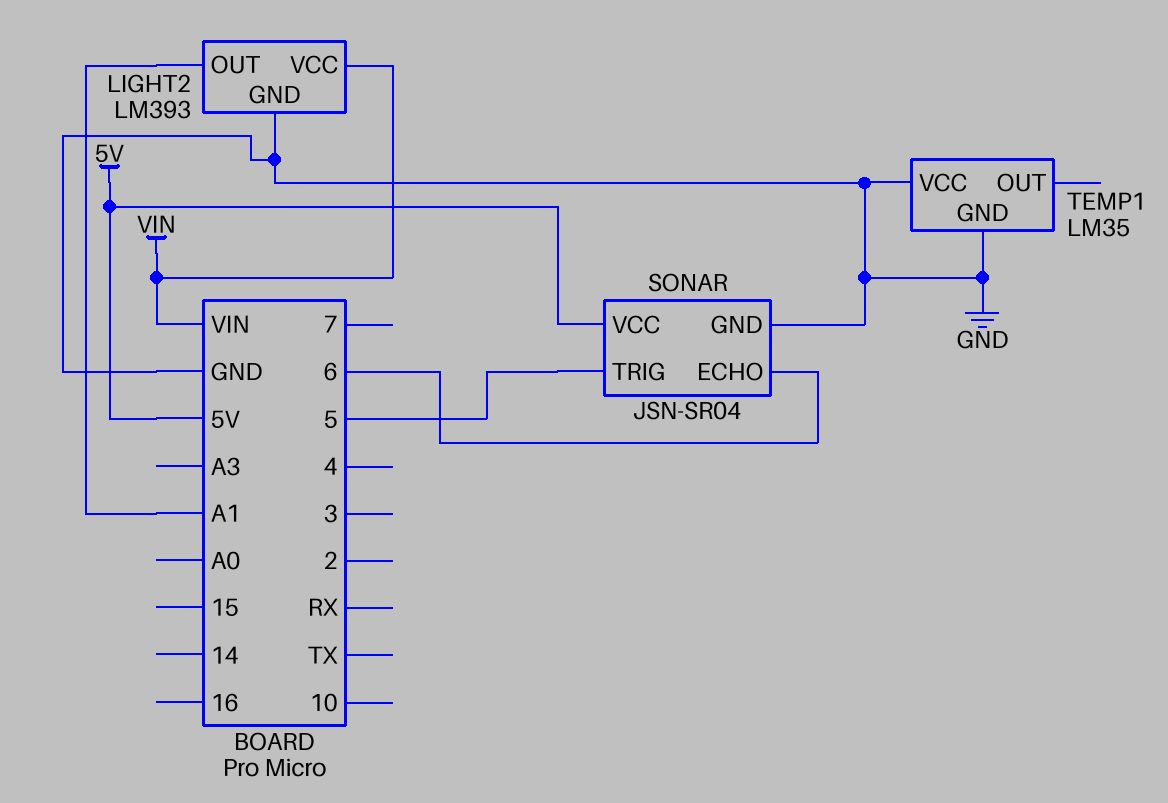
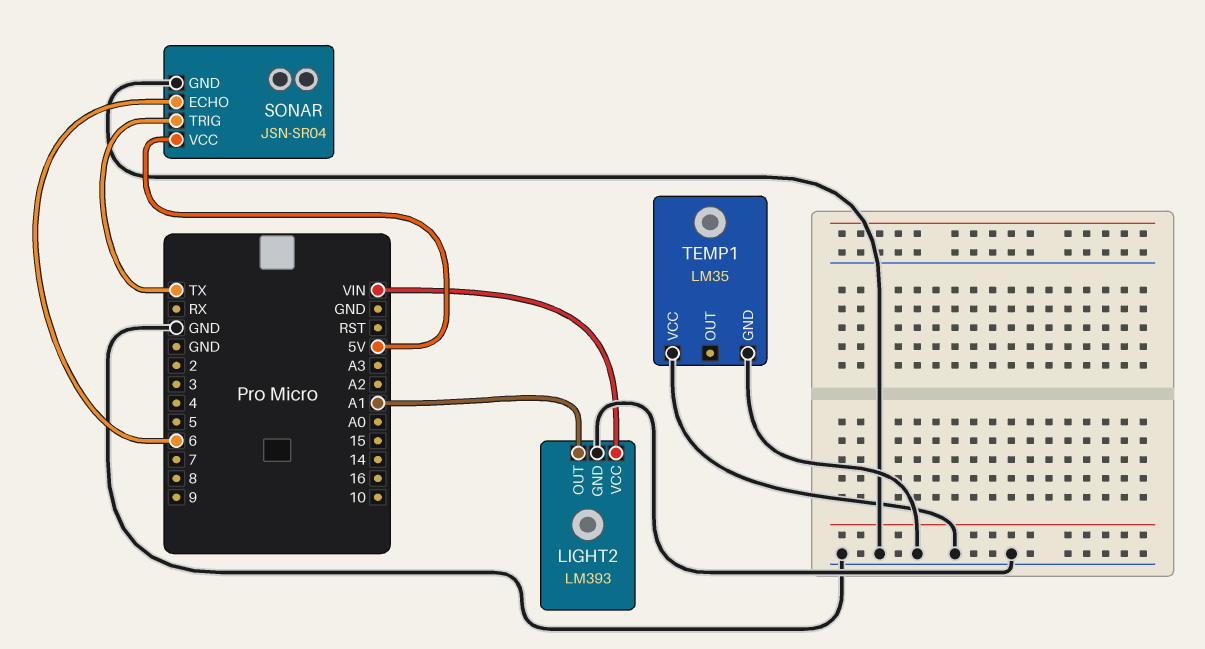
SONAR pin TRIG: 5 -> TX

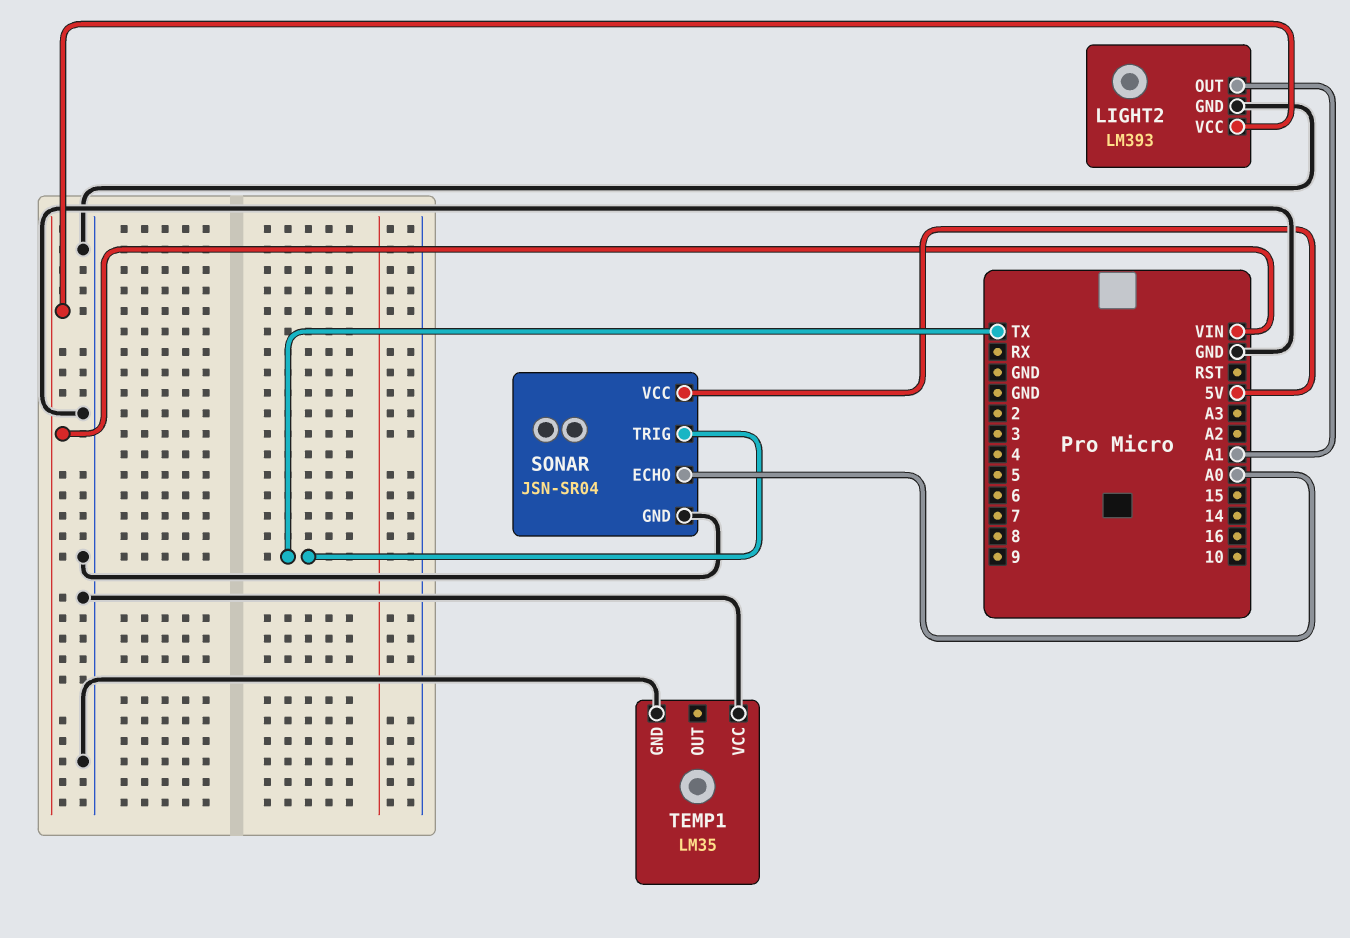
SONAR pin ECHO: 6 -> A0

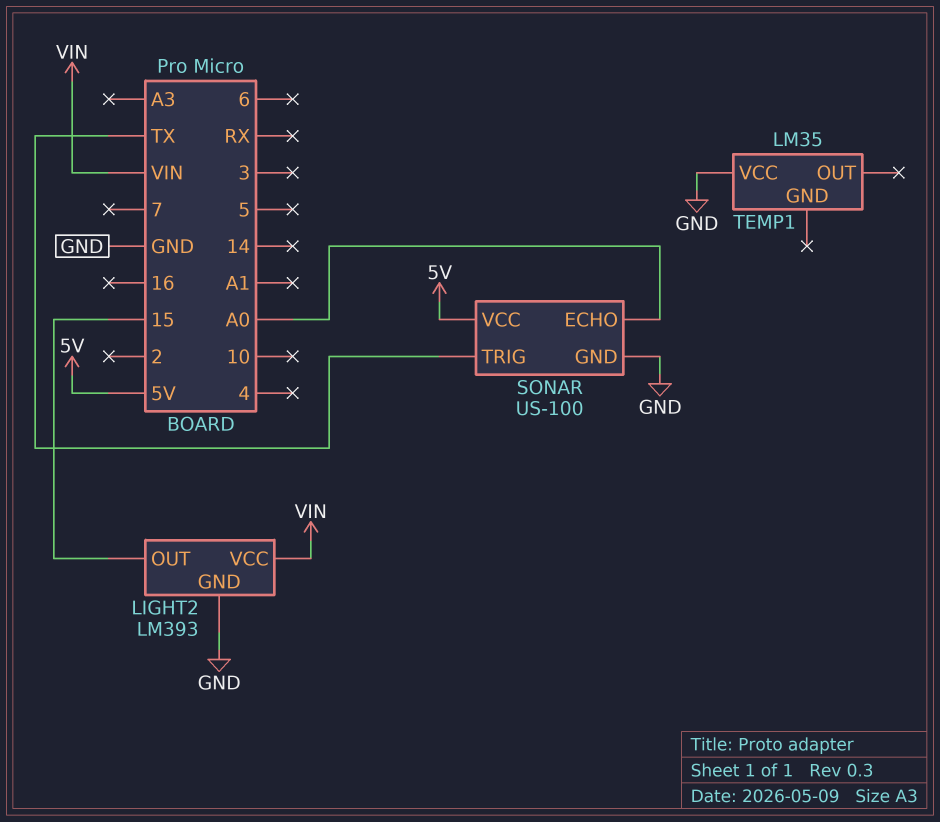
LIGHT2 pin OUT: A1 -> 15
SONAR: JSN-SR04 -> US-100
TEMP1 pin GND: GND -> none

